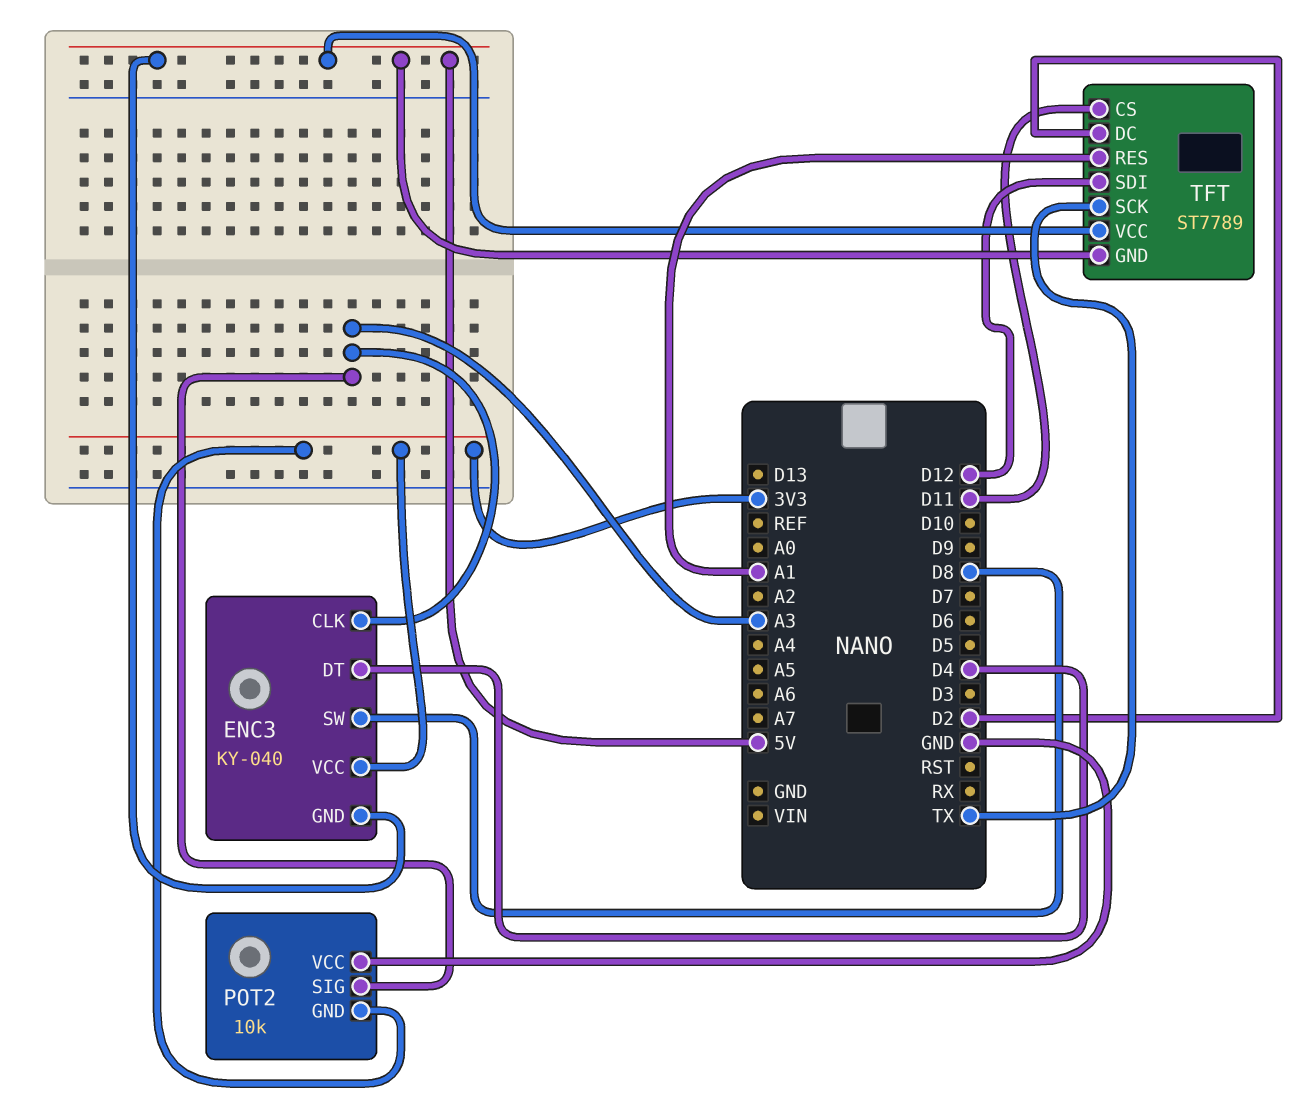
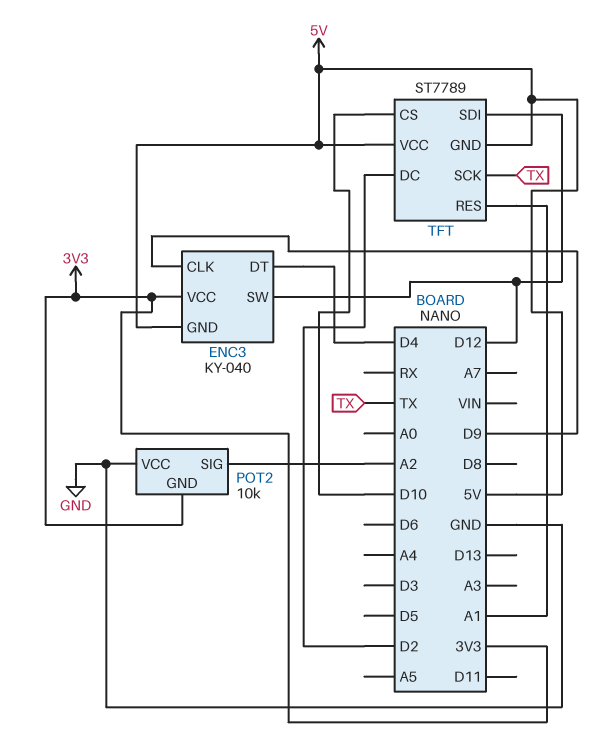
ENC3 pin CLK: A3 -> D9
ENC3 pin SW: D8 -> D12
POT2 pin SIG: A3 -> A2
TFT pin CS: D11 -> D10

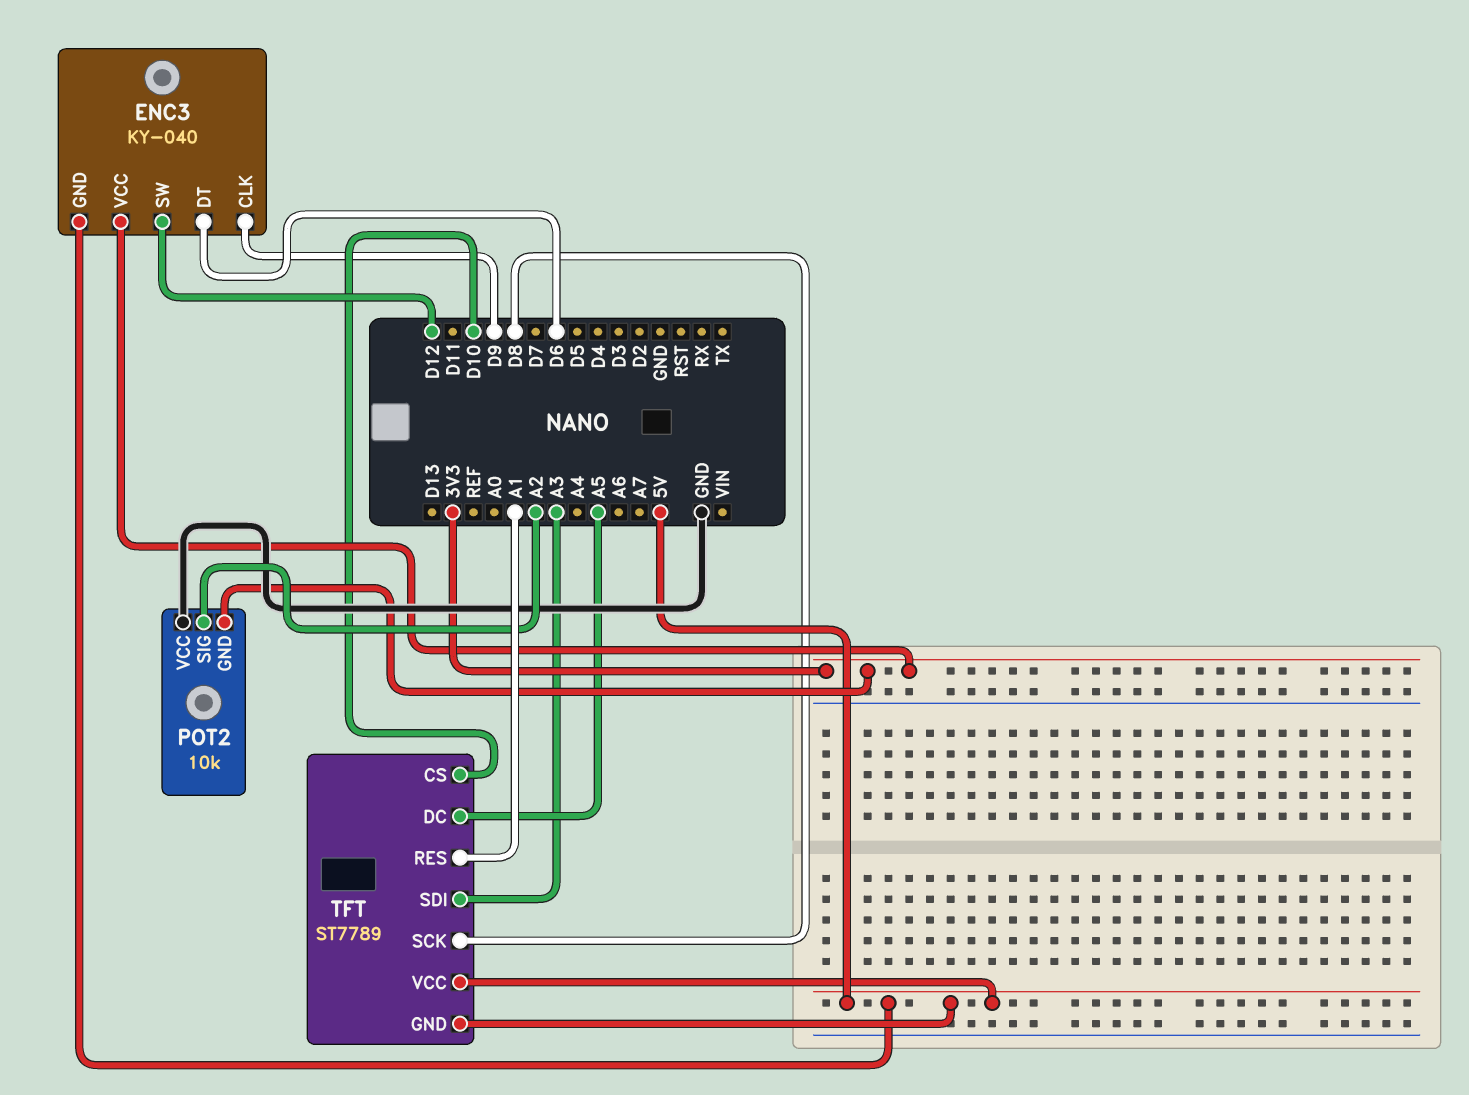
ENC3 pin DT: D4 -> D6
TFT pin DC: D2 -> A5
TFT pin SCK: TX -> D8
TFT pin SDI: D12 -> A3

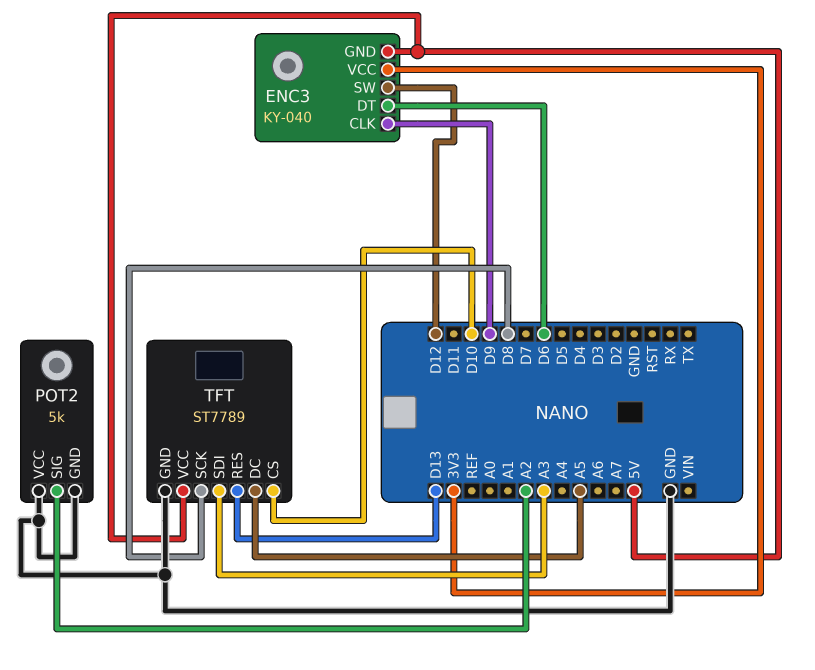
POT2: 10k -> 5k
POT2 pin GND: 3V3 -> GND
TFT pin GND: 5V -> GND
TFT pin RES: A1 -> D13

